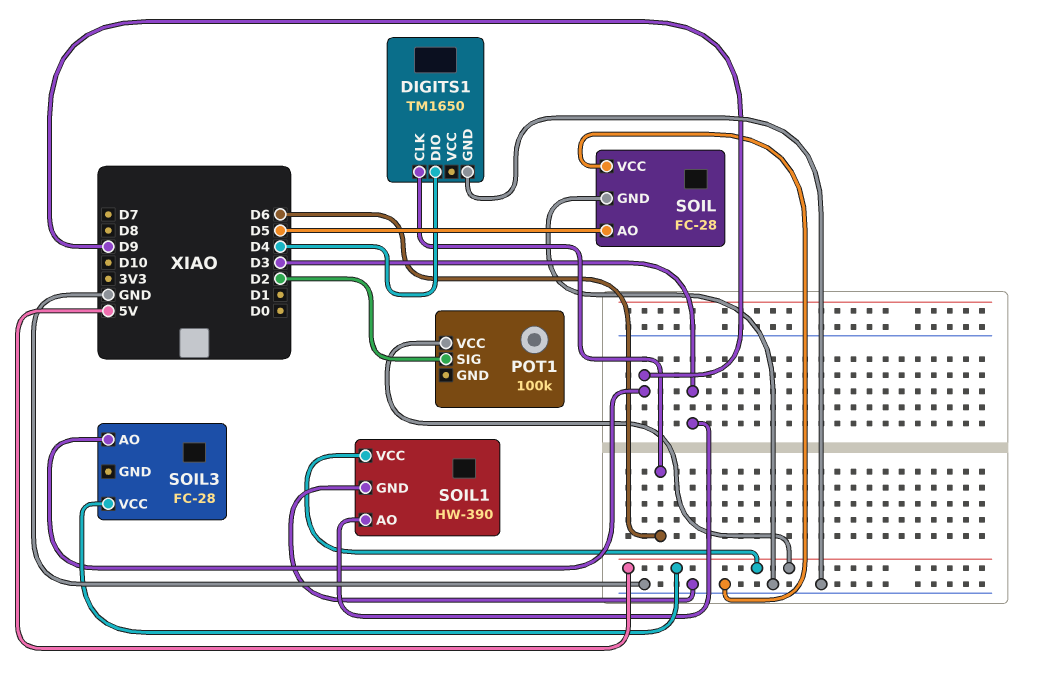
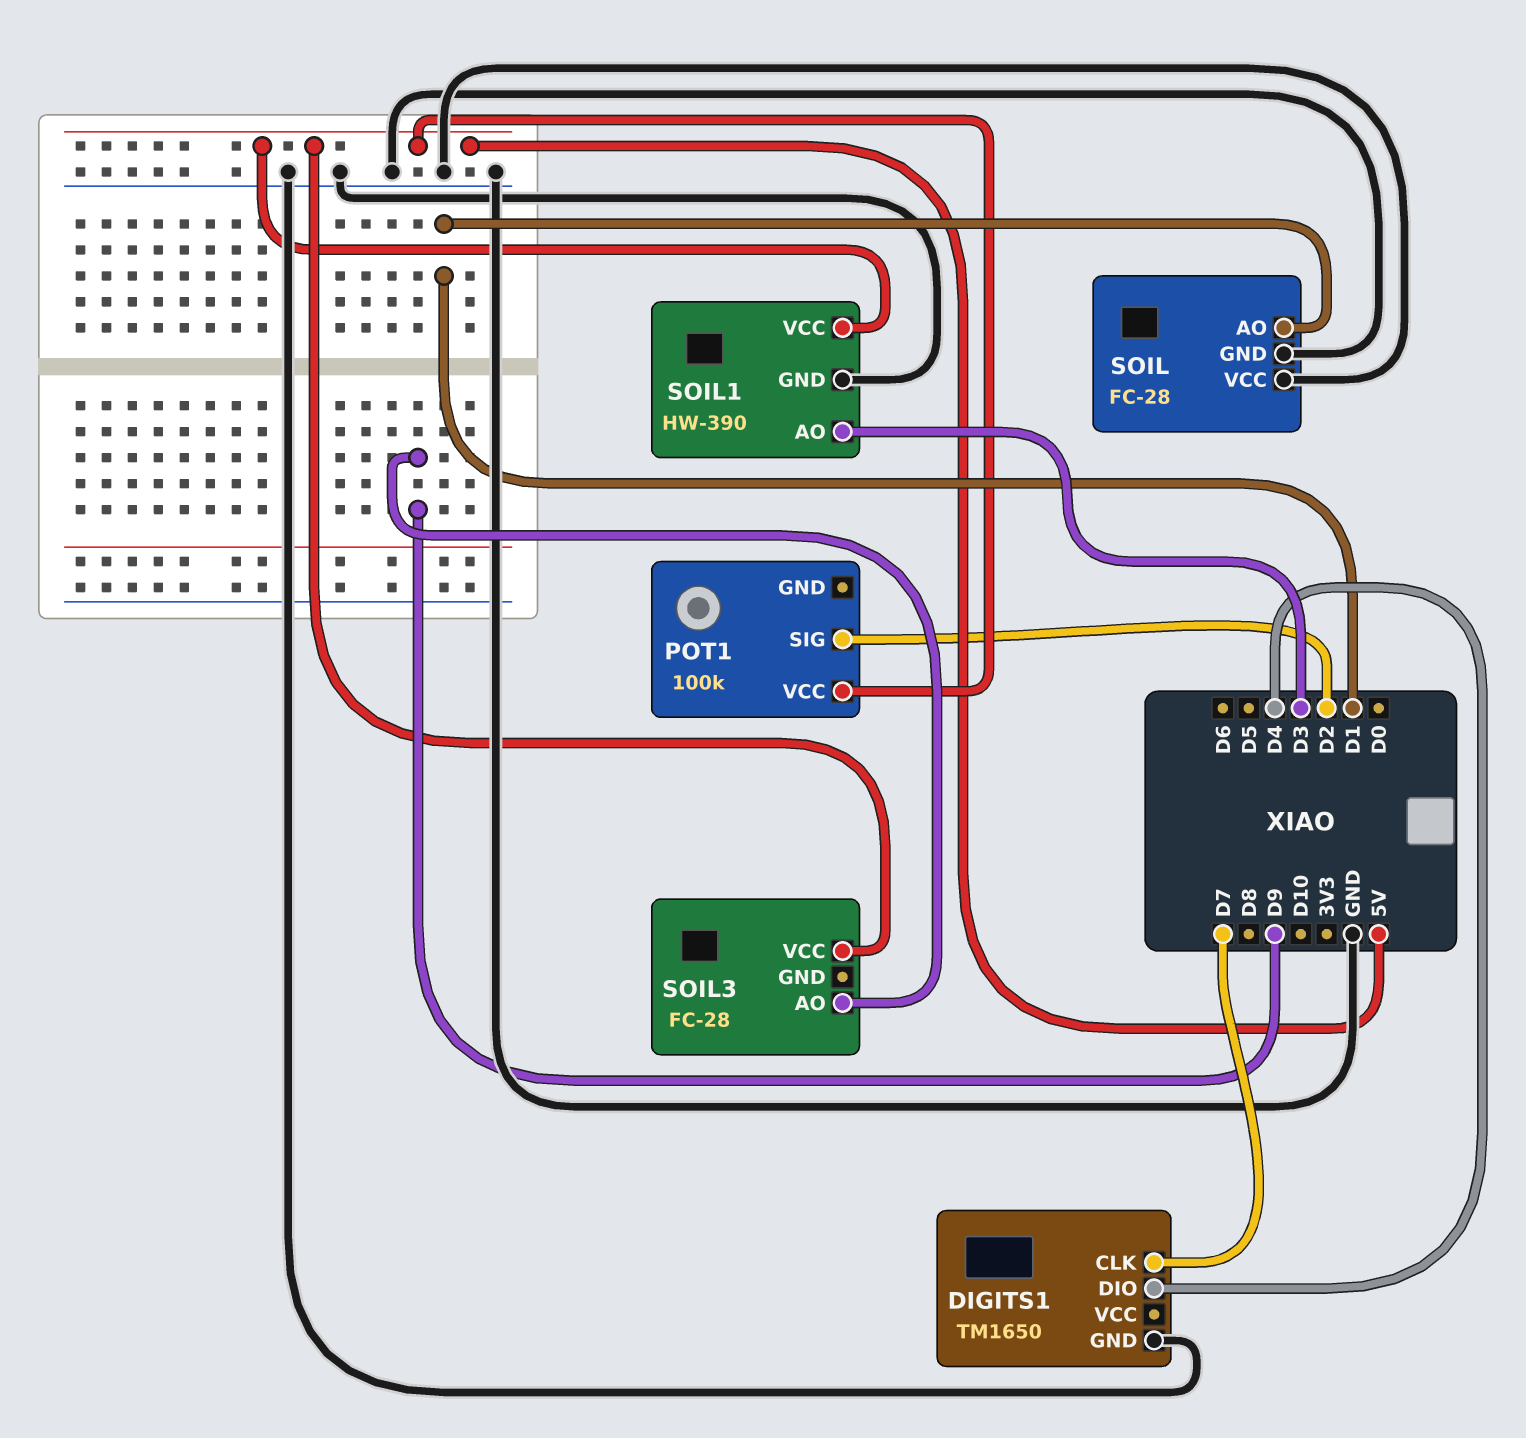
DIGITS1 pin CLK: D6 -> D7
SOIL pin AO: D5 -> D1

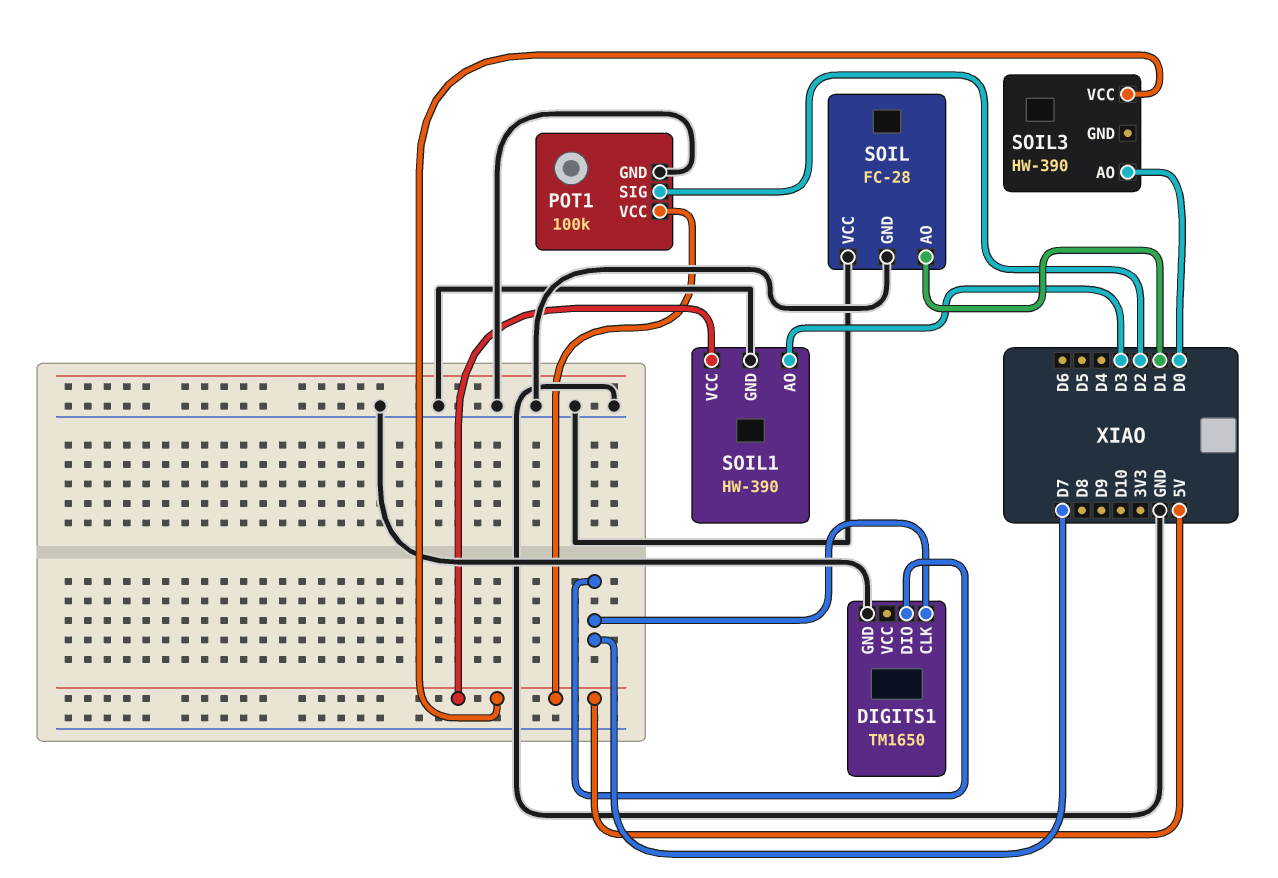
DIGITS1 pin DIO: D4 -> D7
POT1 pin GND: none -> GND
SOIL3: FC-28 -> HW-390
SOIL3 pin AO: D9 -> D0

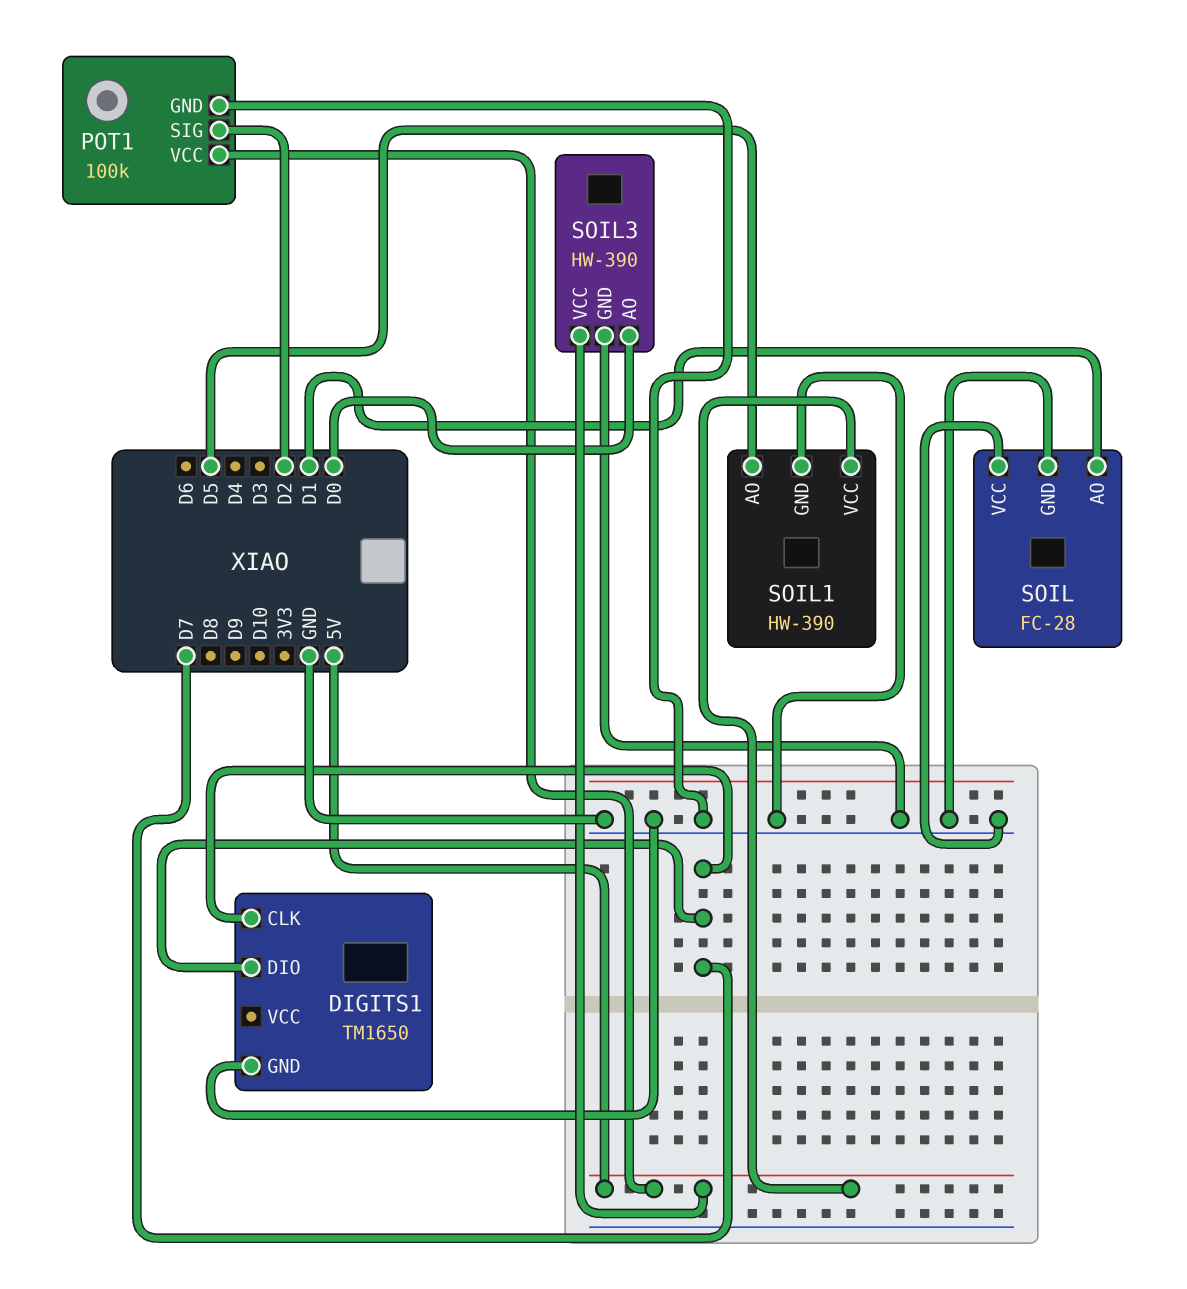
SOIL1 pin AO: D3 -> D5
SOIL3 pin GND: none -> GND

